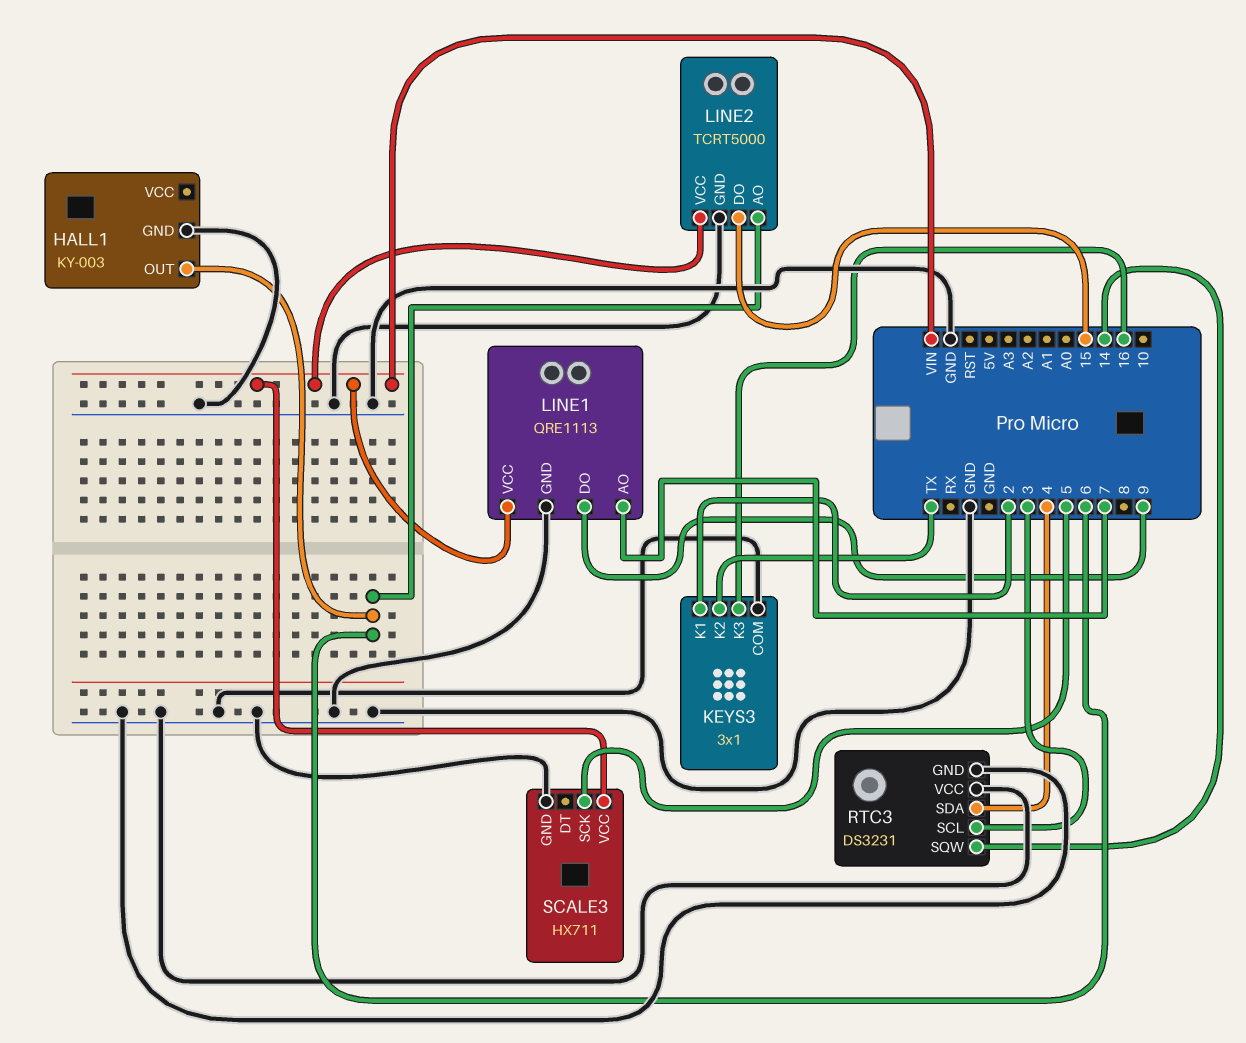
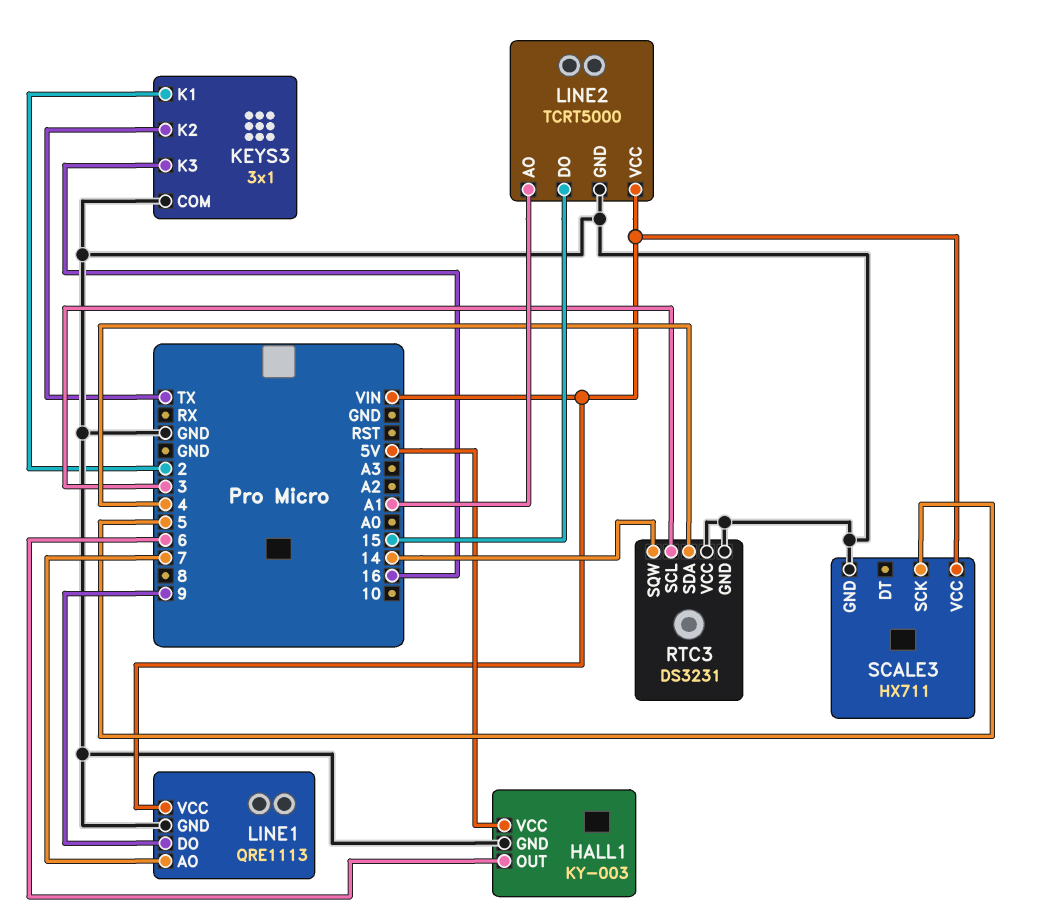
HALL1 pin VCC: none -> 5V
LINE2 pin AO: 6 -> A1

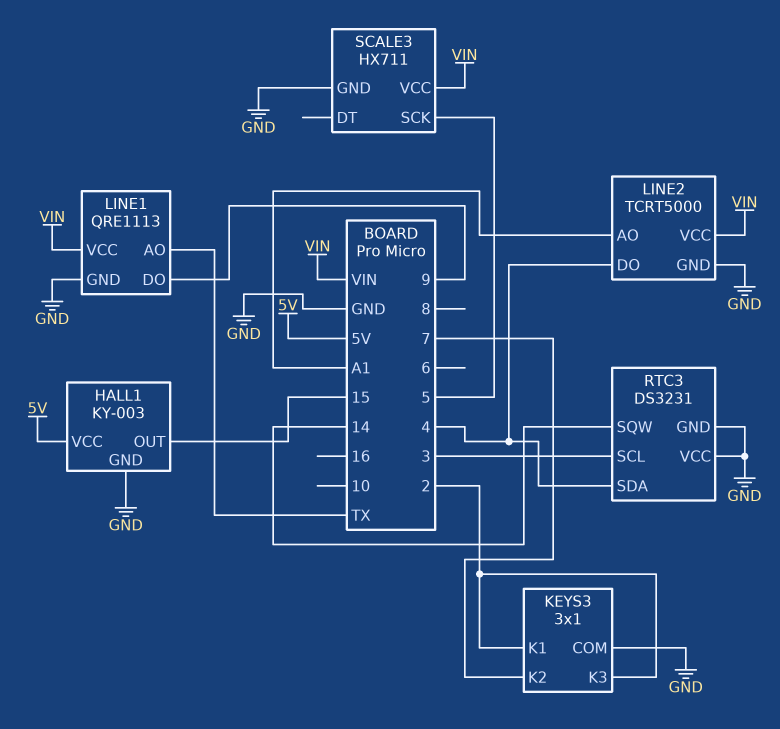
HALL1 pin OUT: 6 -> 15
KEYS3 pin K2: TX -> 7
KEYS3 pin K3: 16 -> 2
LINE1 pin AO: 7 -> TX
LINE2 pin DO: 15 -> 4

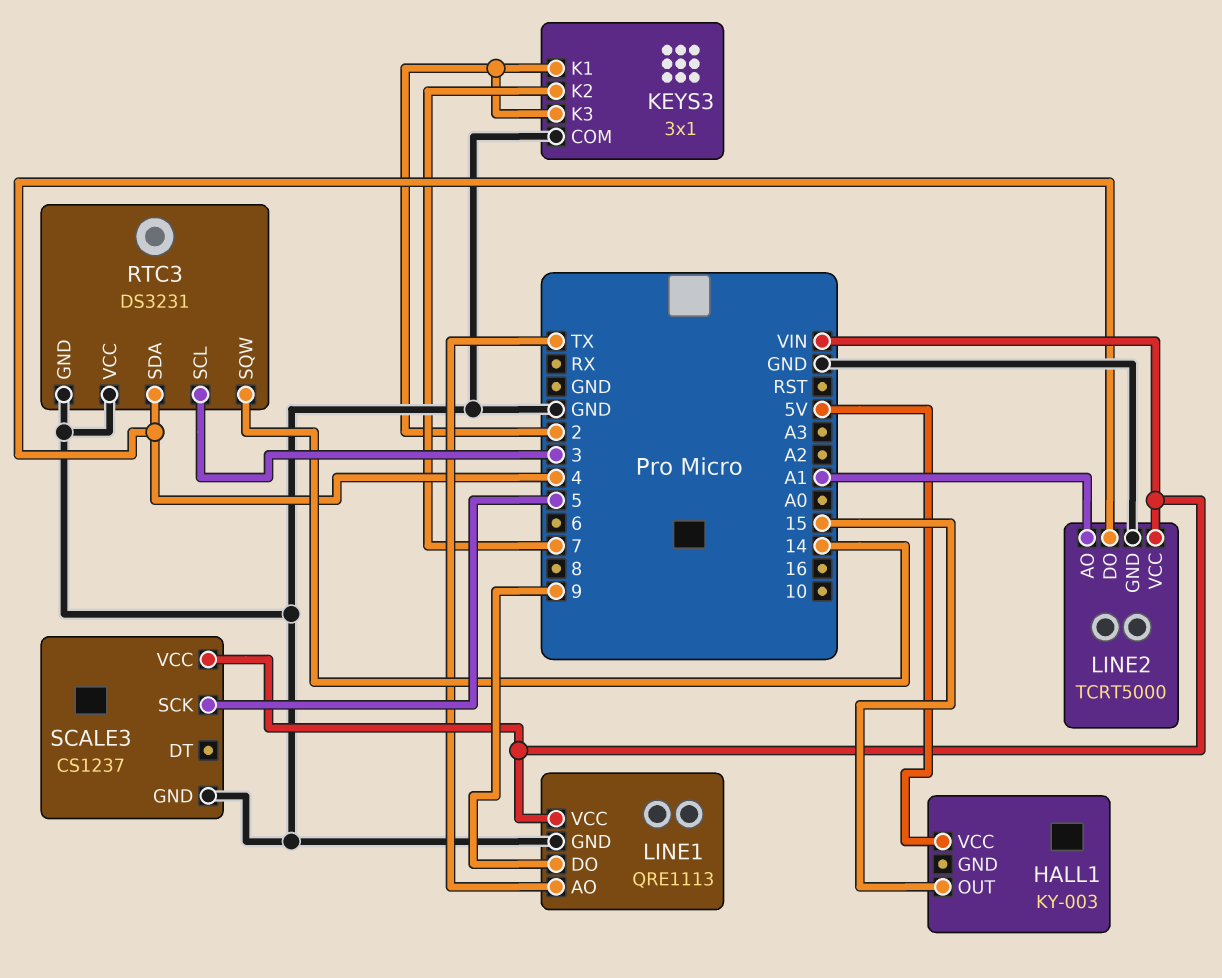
HALL1 pin GND: GND -> none
SCALE3: HX711 -> CS1237

